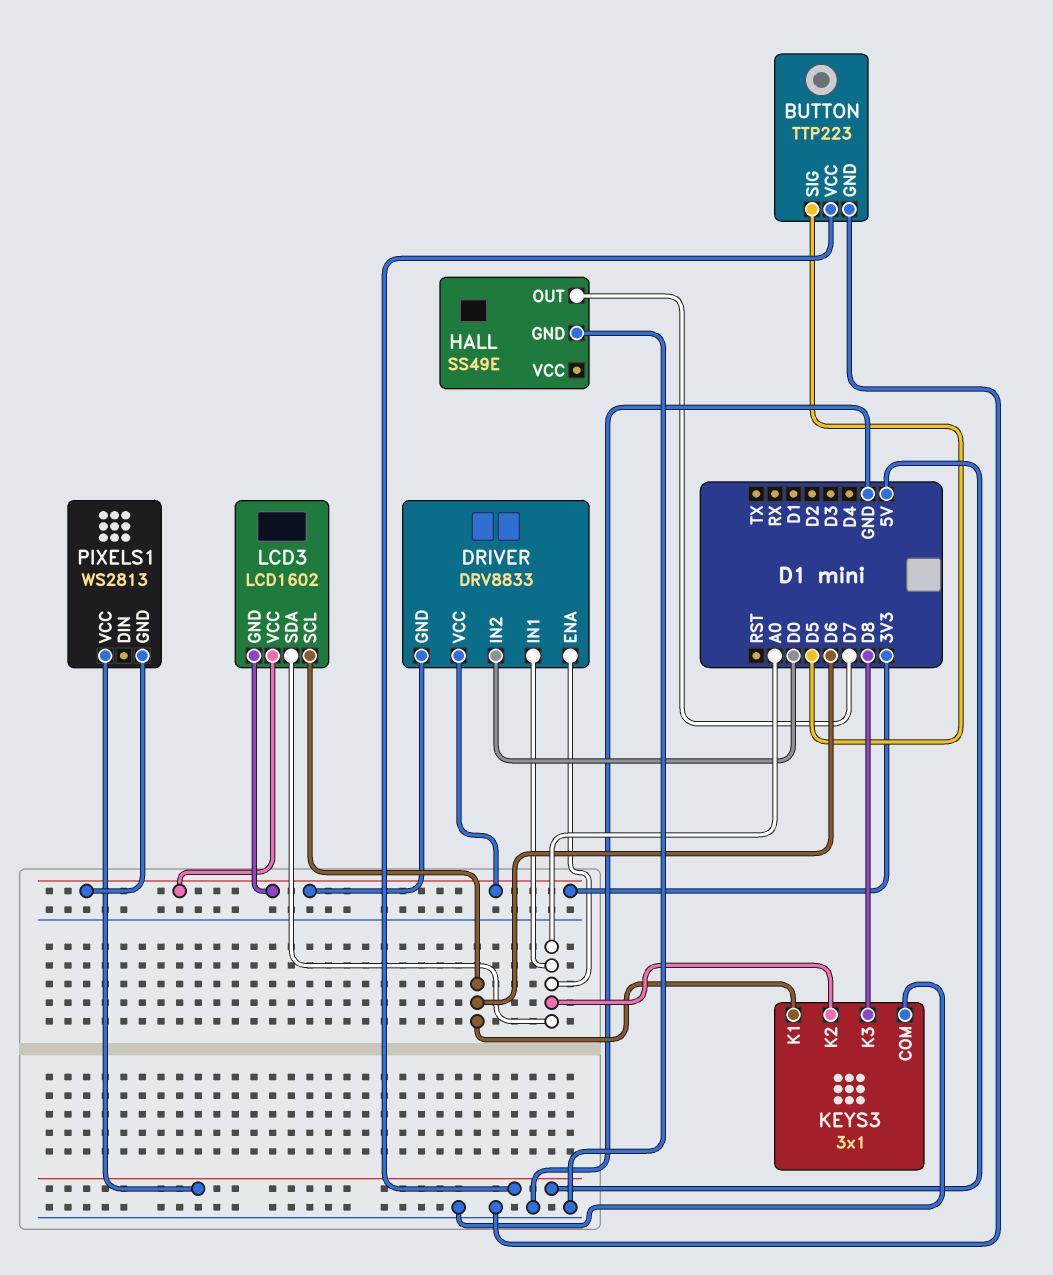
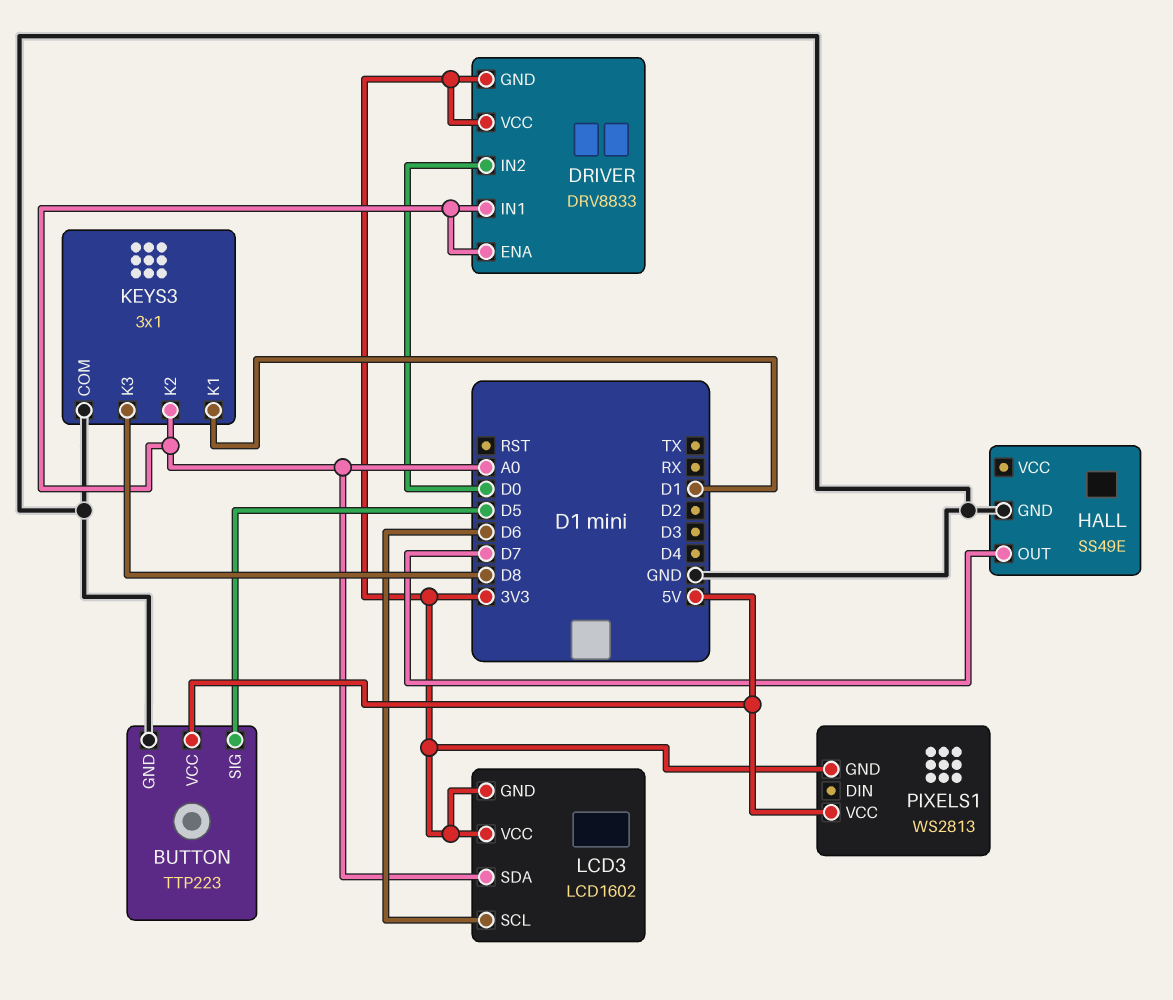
KEYS3 pin K1: D6 -> D1

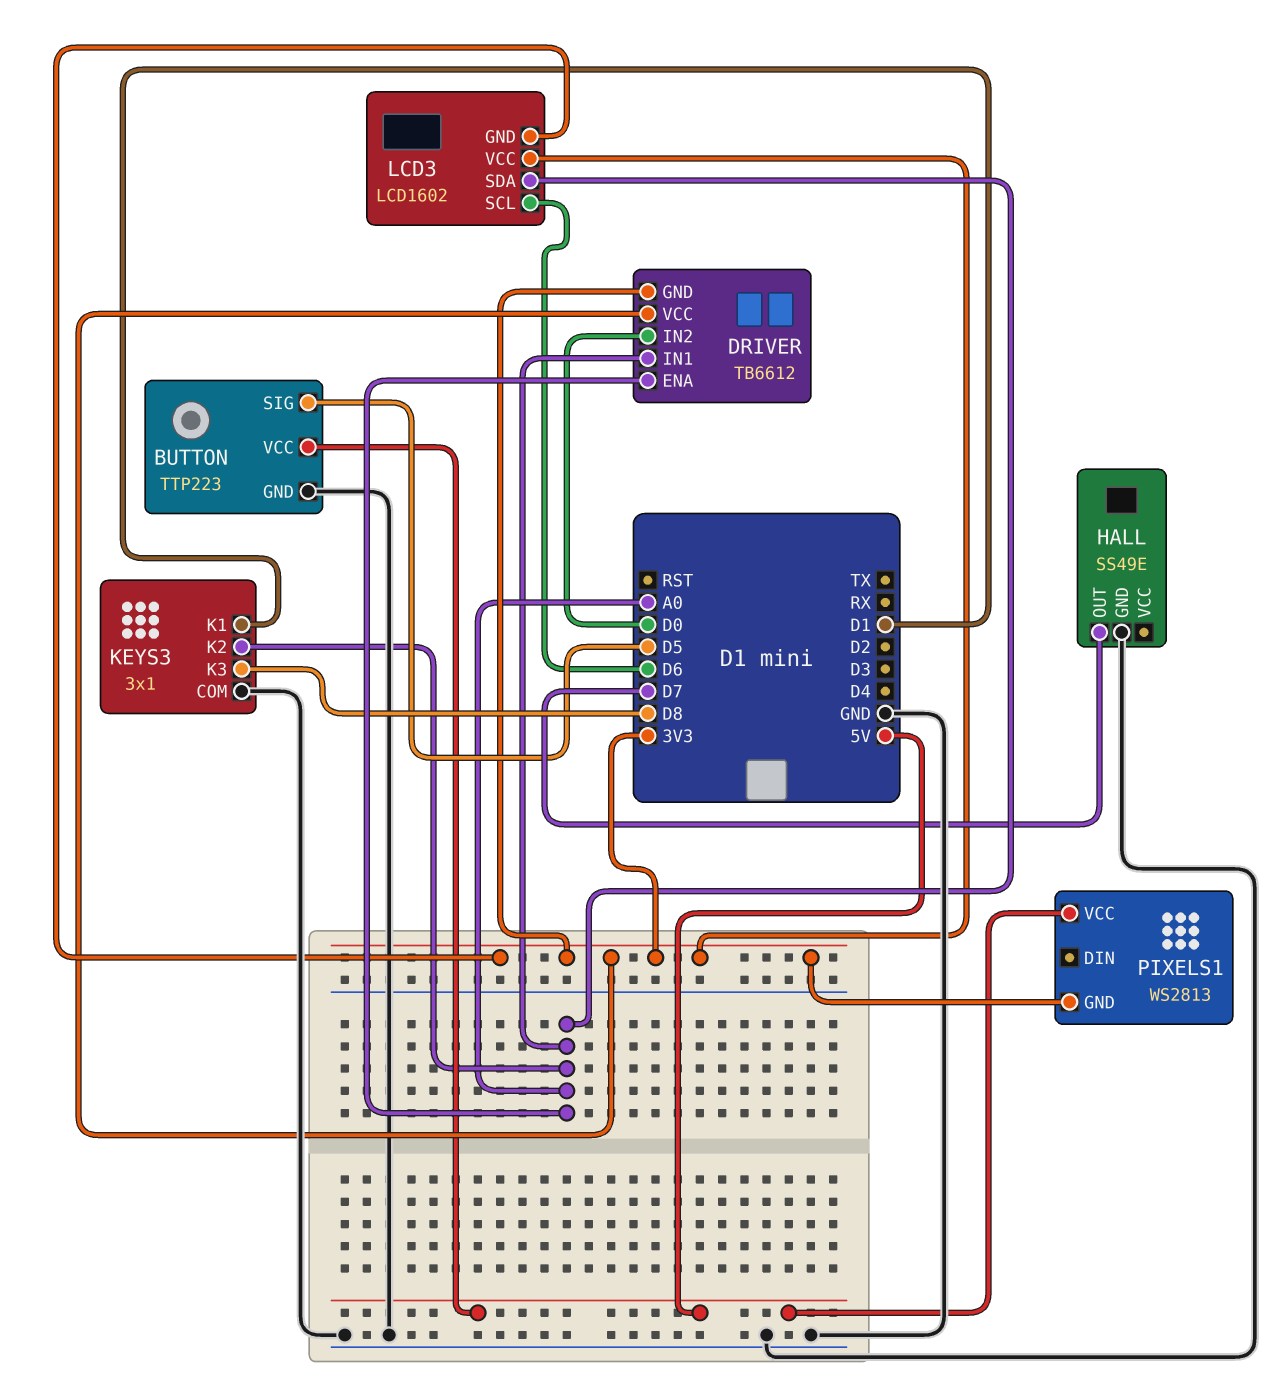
DRIVER: DRV8833 -> TB6612

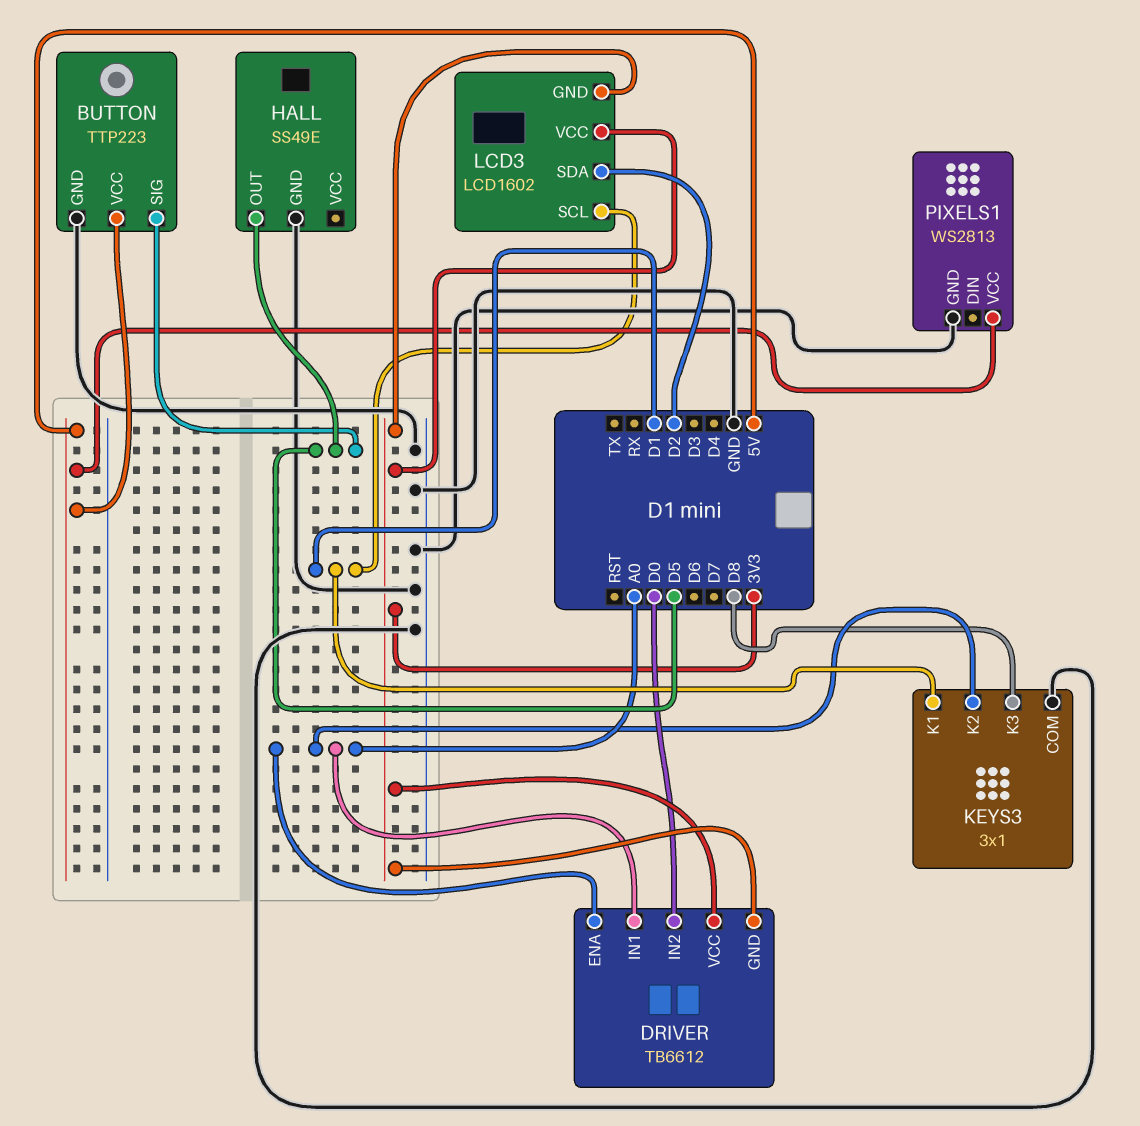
HALL pin OUT: D7 -> D5
LCD3 pin SCL: D6 -> D1
LCD3 pin SDA: A0 -> D2
PIXELS1 pin GND: 3V3 -> GND

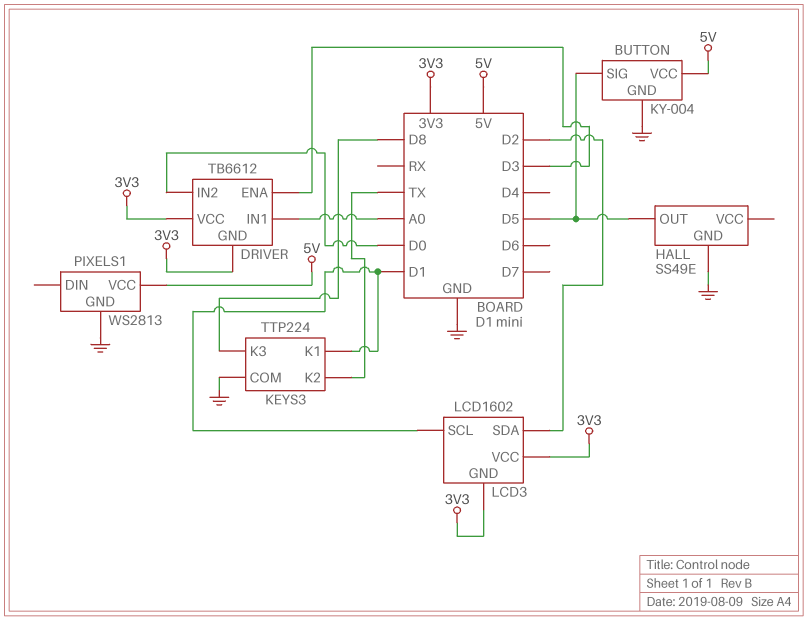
BUTTON: TTP223 -> KY-004
DRIVER pin ENA: A0 -> D3
KEYS3: 3x1 -> TTP224
KEYS3 pin K2: A0 -> TX

